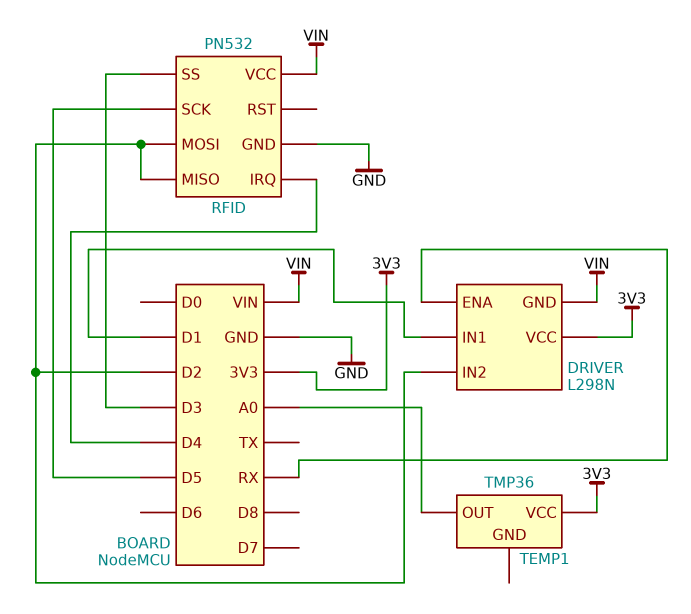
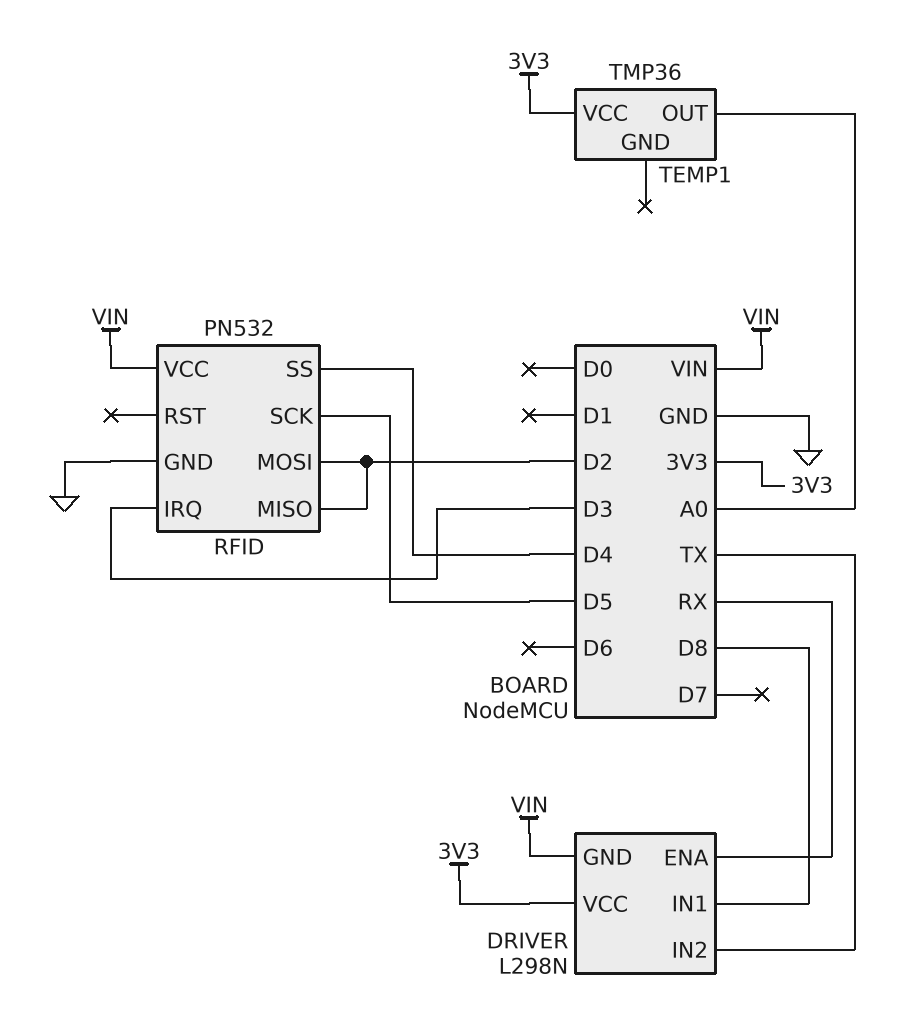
DRIVER pin IN1: D1 -> D8
DRIVER pin IN2: D2 -> TX
RFID pin IRQ: D4 -> D3
RFID pin SS: D3 -> D4

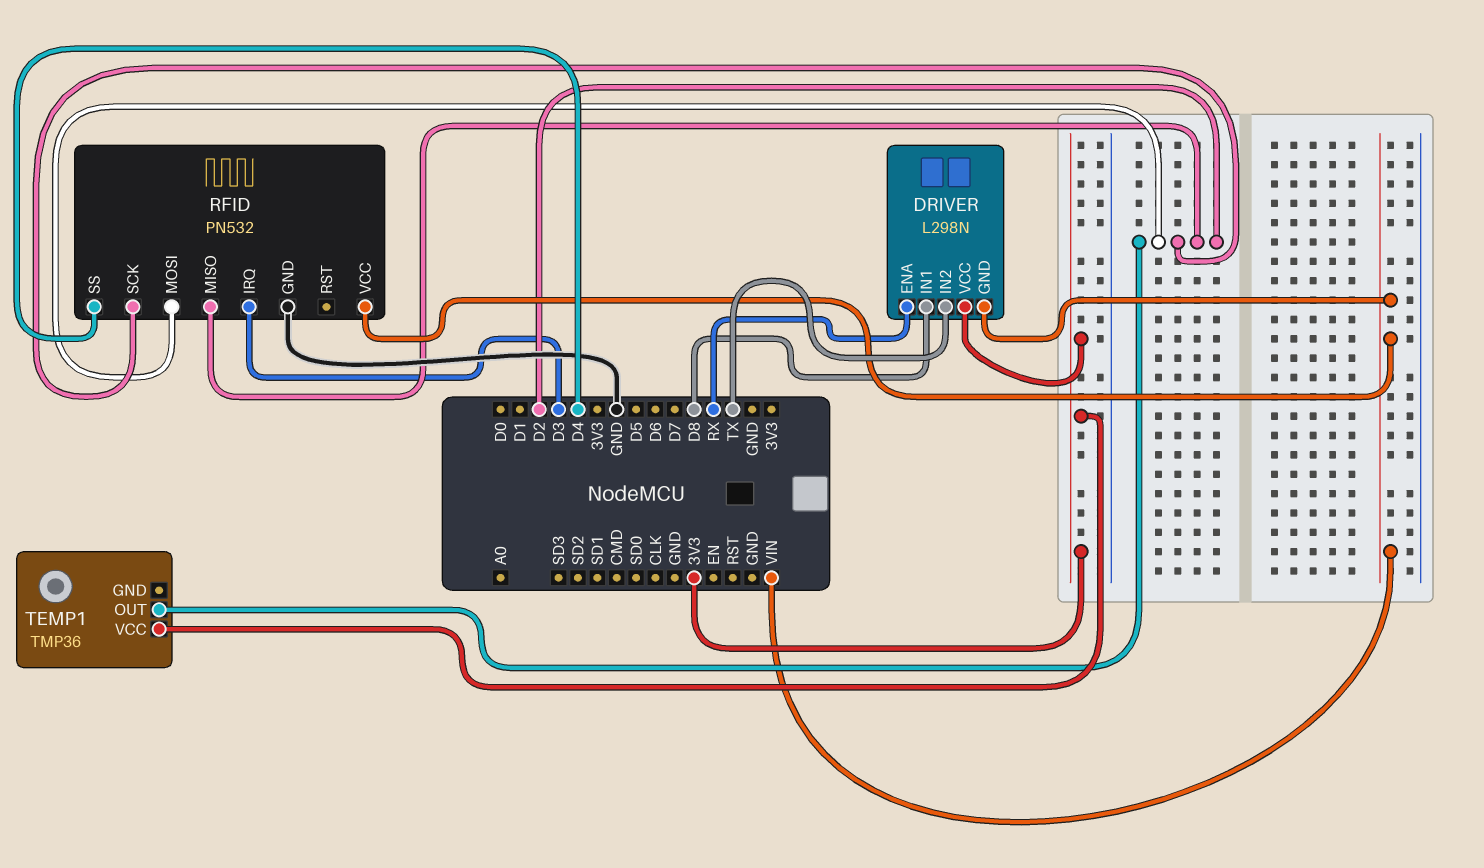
RFID pin SCK: D5 -> D2
TEMP1 pin OUT: A0 -> D2

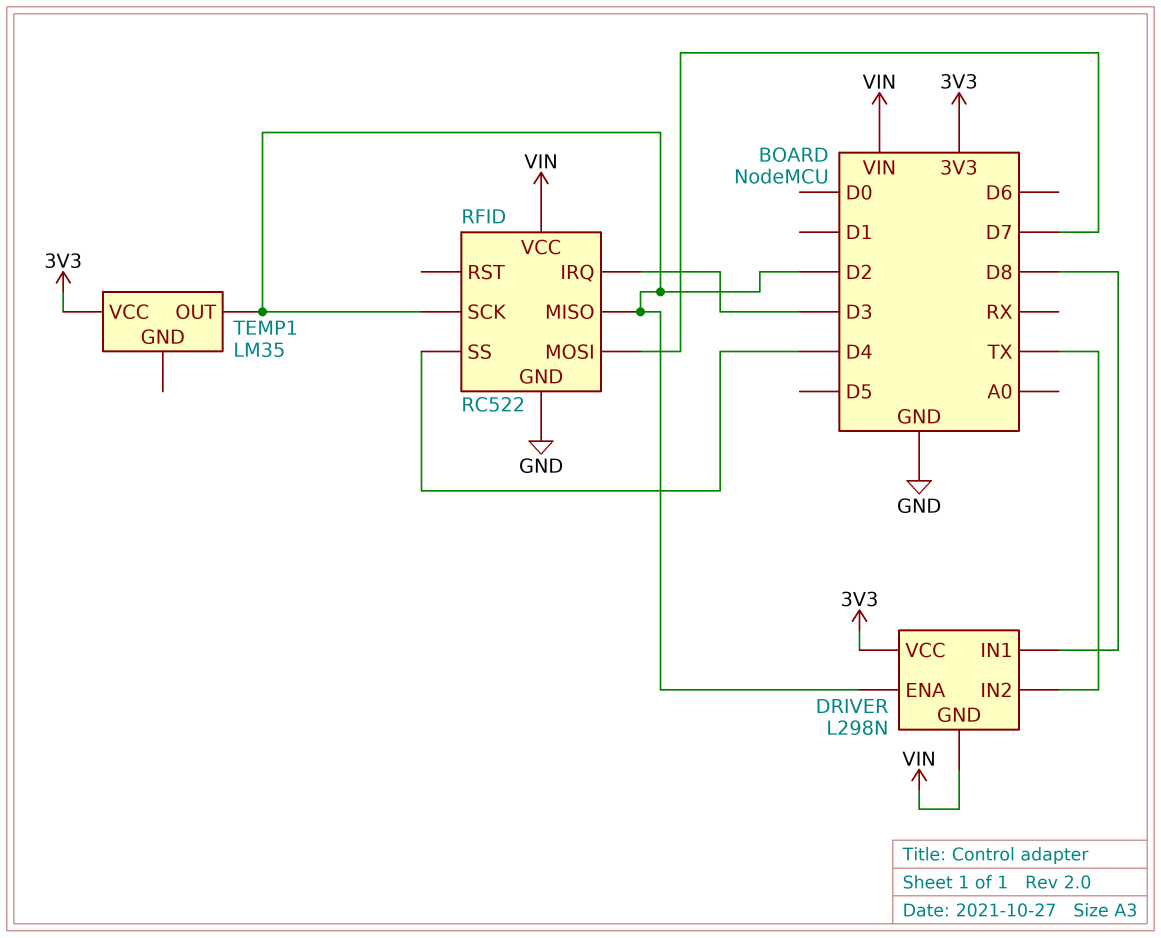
DRIVER pin ENA: RX -> D2
RFID: PN532 -> RC522
RFID pin MOSI: D2 -> D7
TEMP1: TMP36 -> LM35

